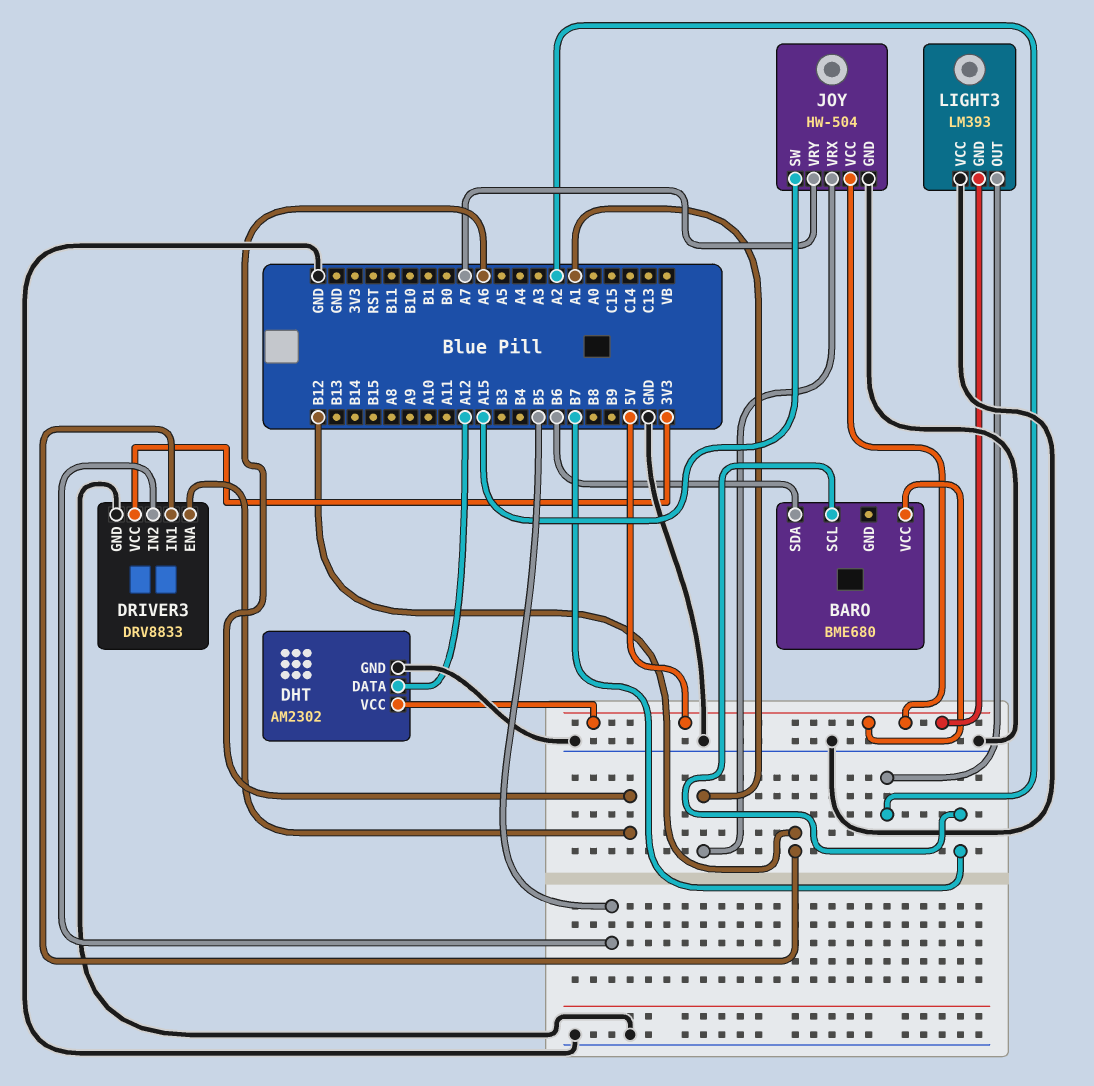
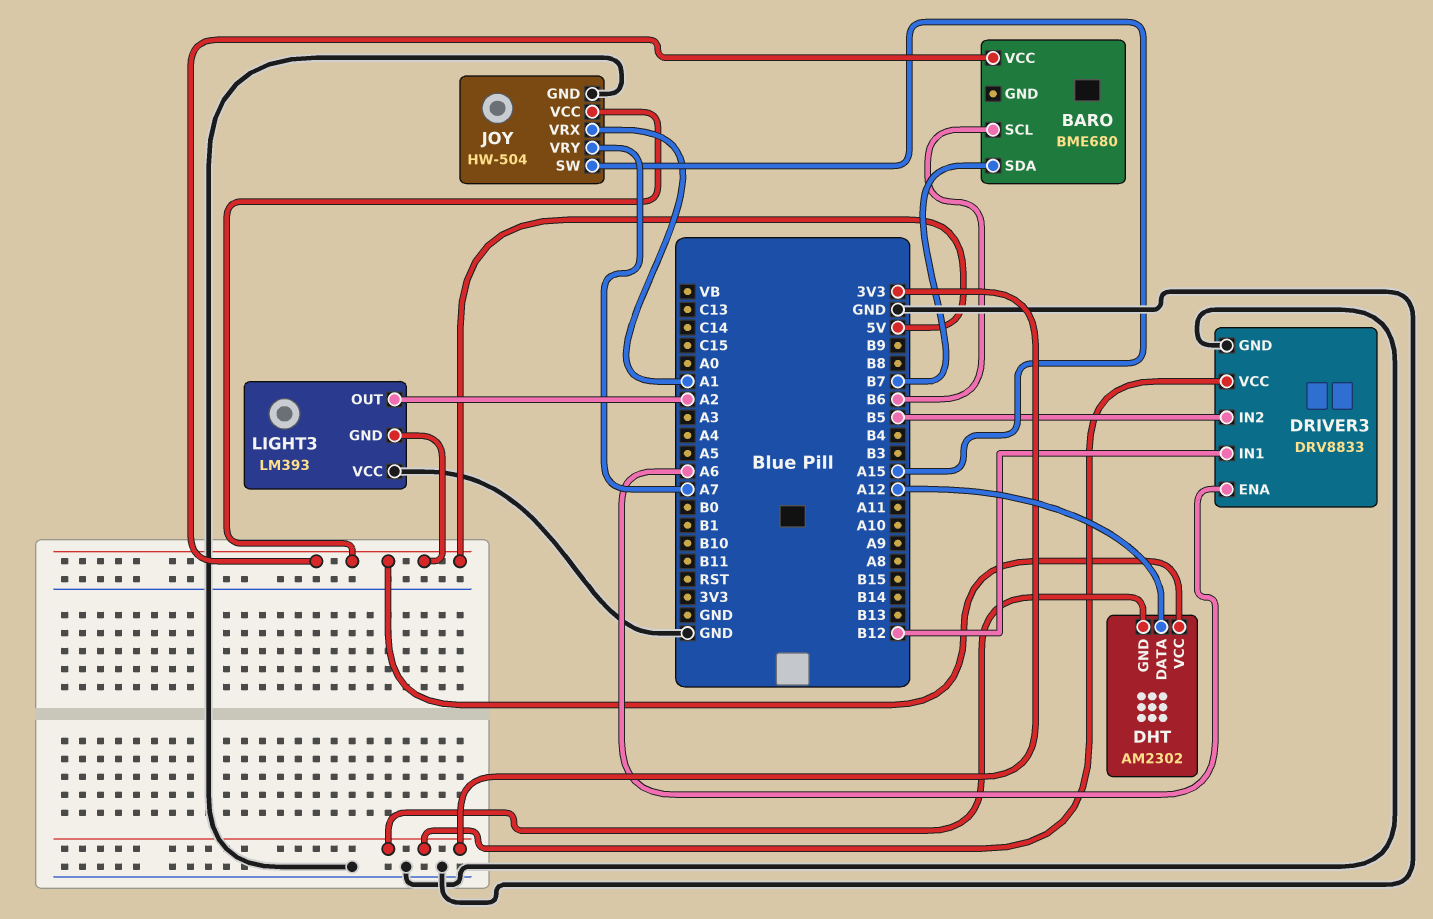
BARO pin SCL: B7 -> B6
BARO pin SDA: B6 -> B7
DHT pin GND: GND -> 3V3

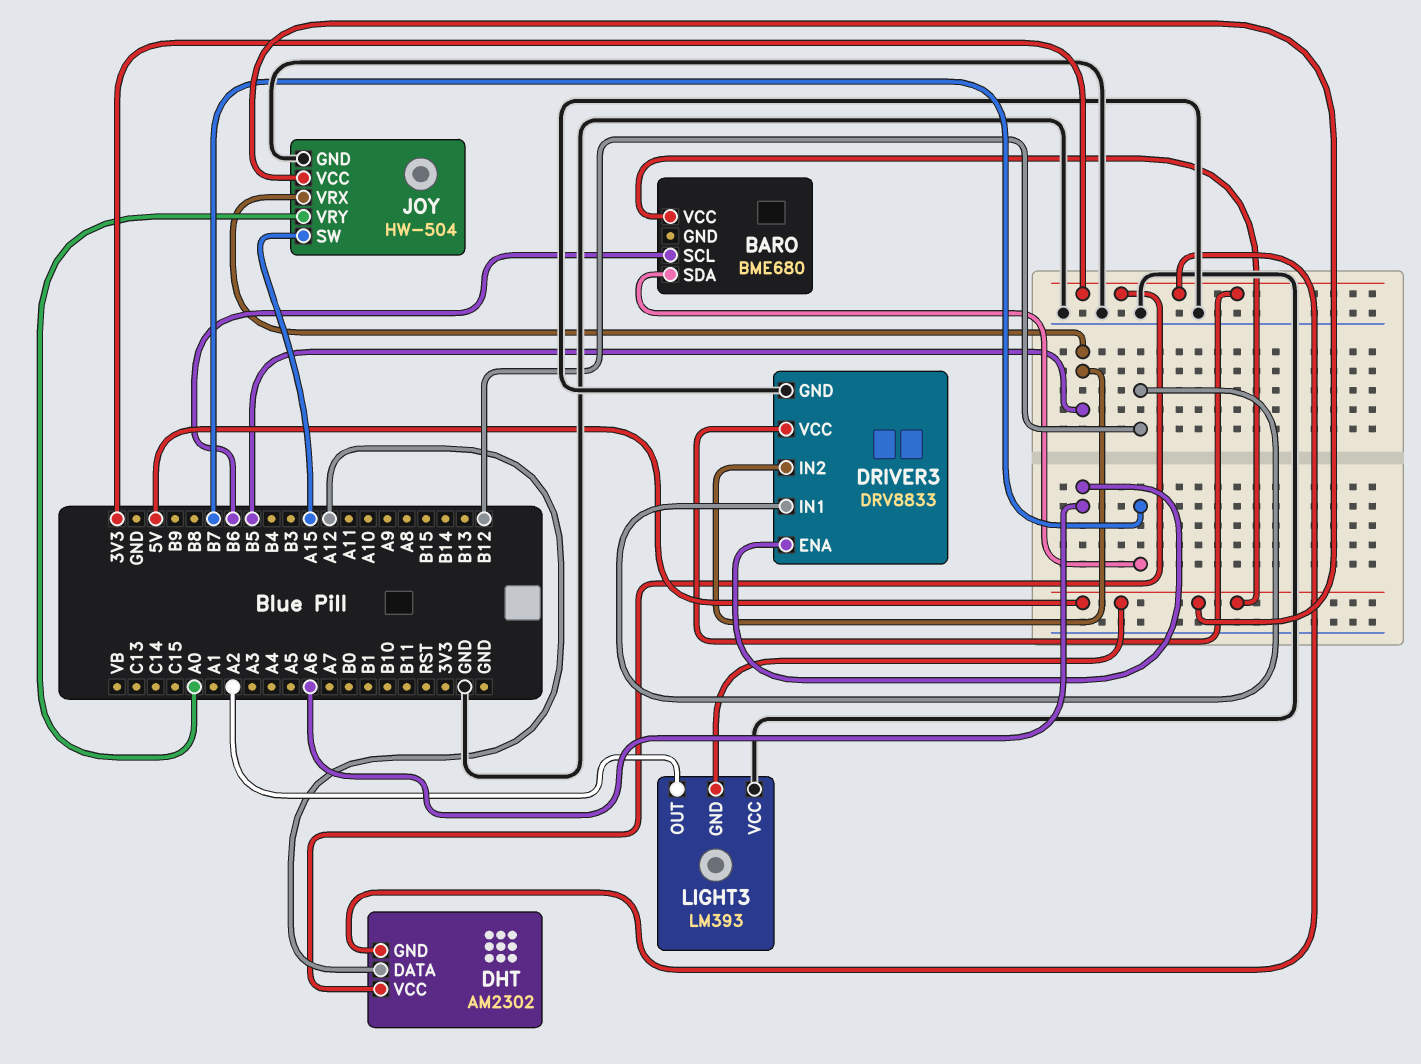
DHT pin VCC: 5V -> 3V3
JOY pin VRX: A1 -> B5
JOY pin VRY: A7 -> A0

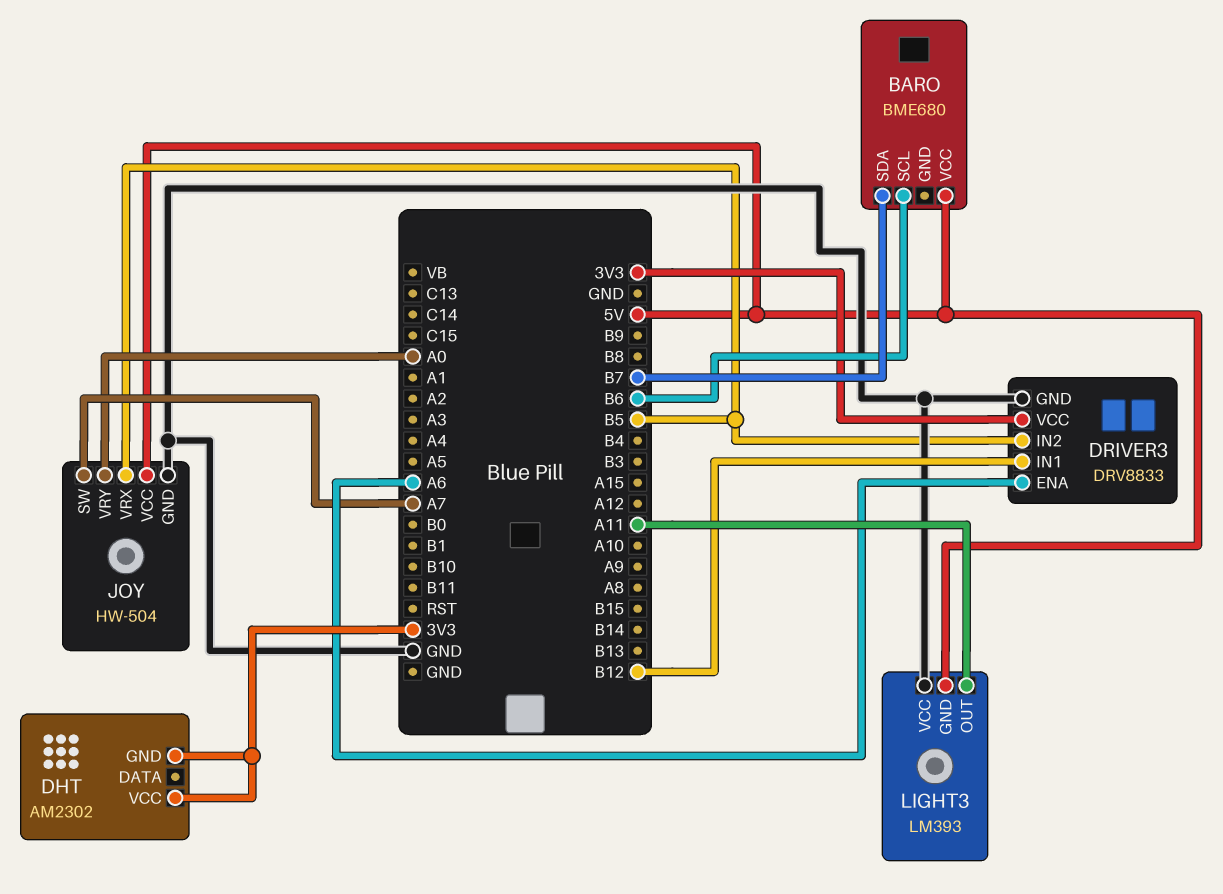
DHT pin DATA: A12 -> none
JOY pin SW: A15 -> A7
LIGHT3 pin OUT: A2 -> A11

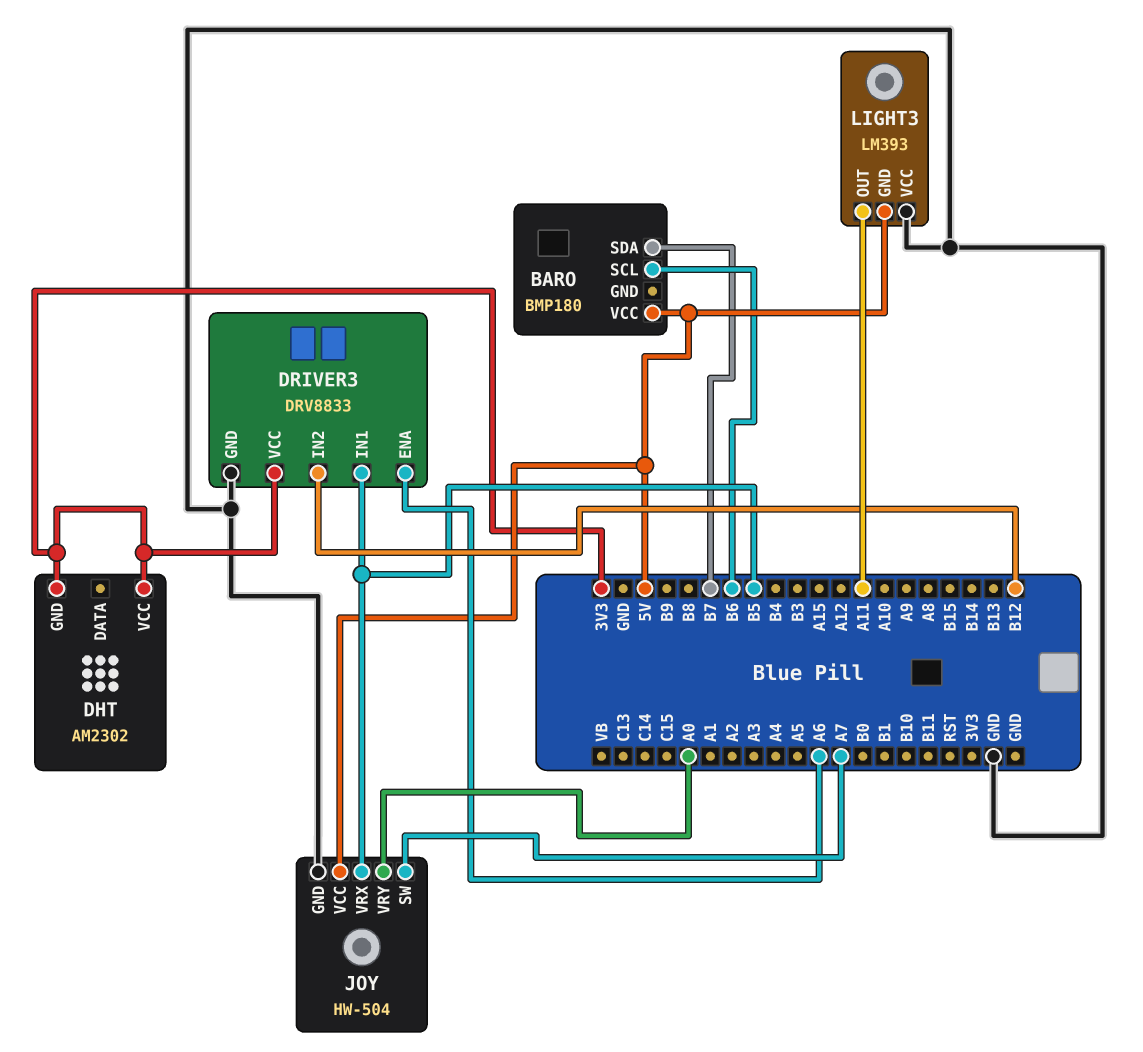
BARO: BME680 -> BMP180
DRIVER3 pin IN1: B12 -> B5
DRIVER3 pin IN2: B5 -> B12

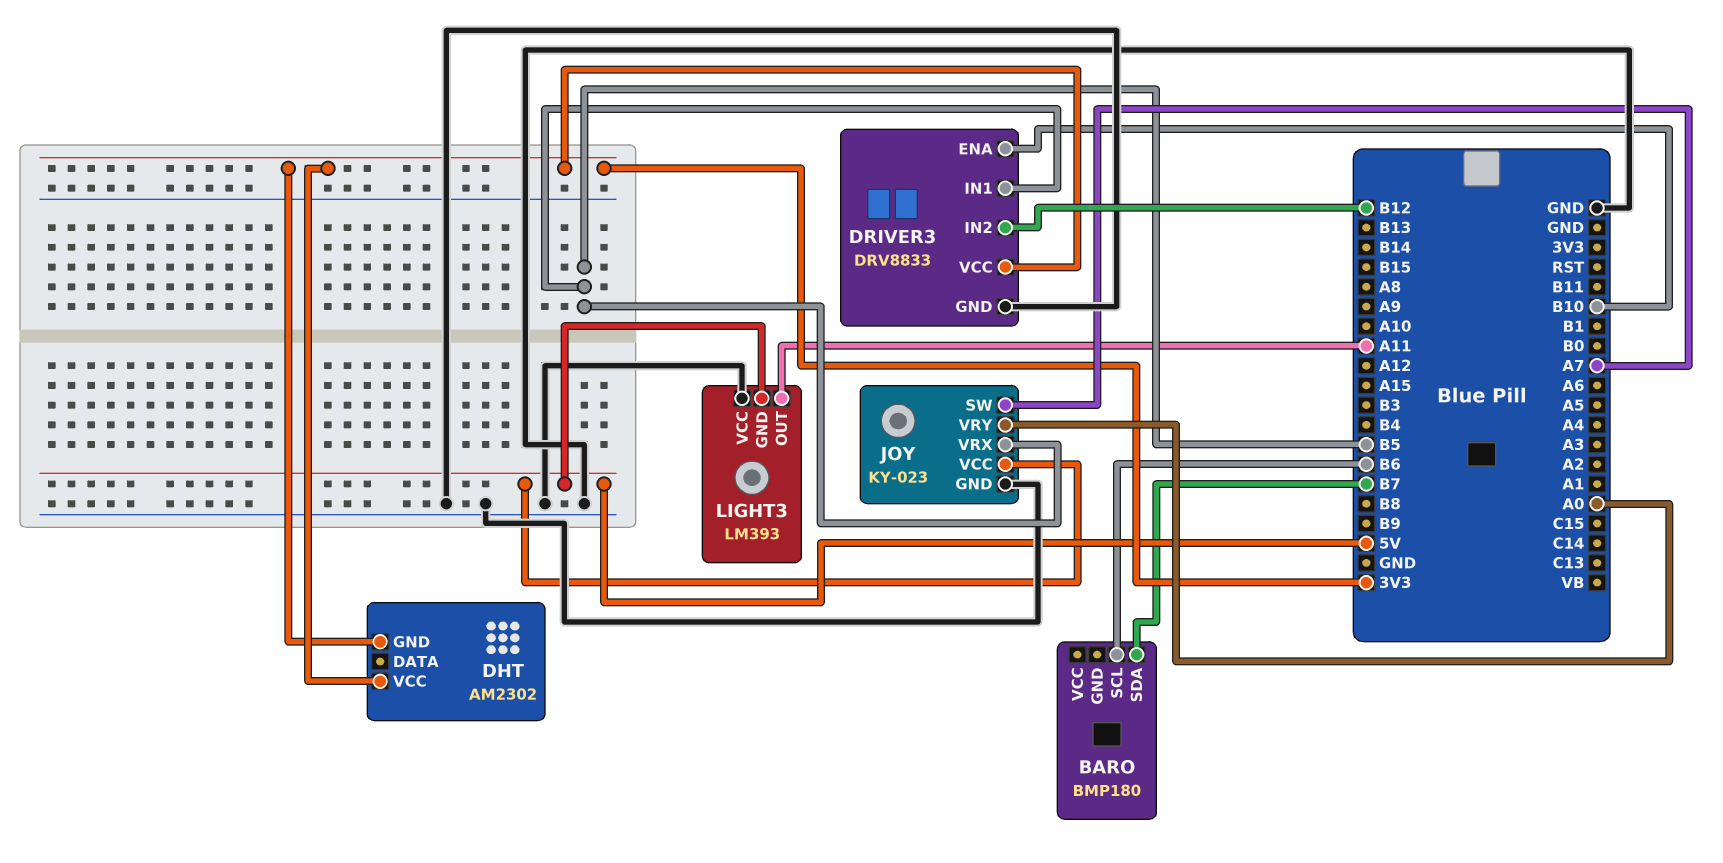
BARO pin VCC: 5V -> none
DRIVER3 pin ENA: A6 -> B10
JOY: HW-504 -> KY-023

